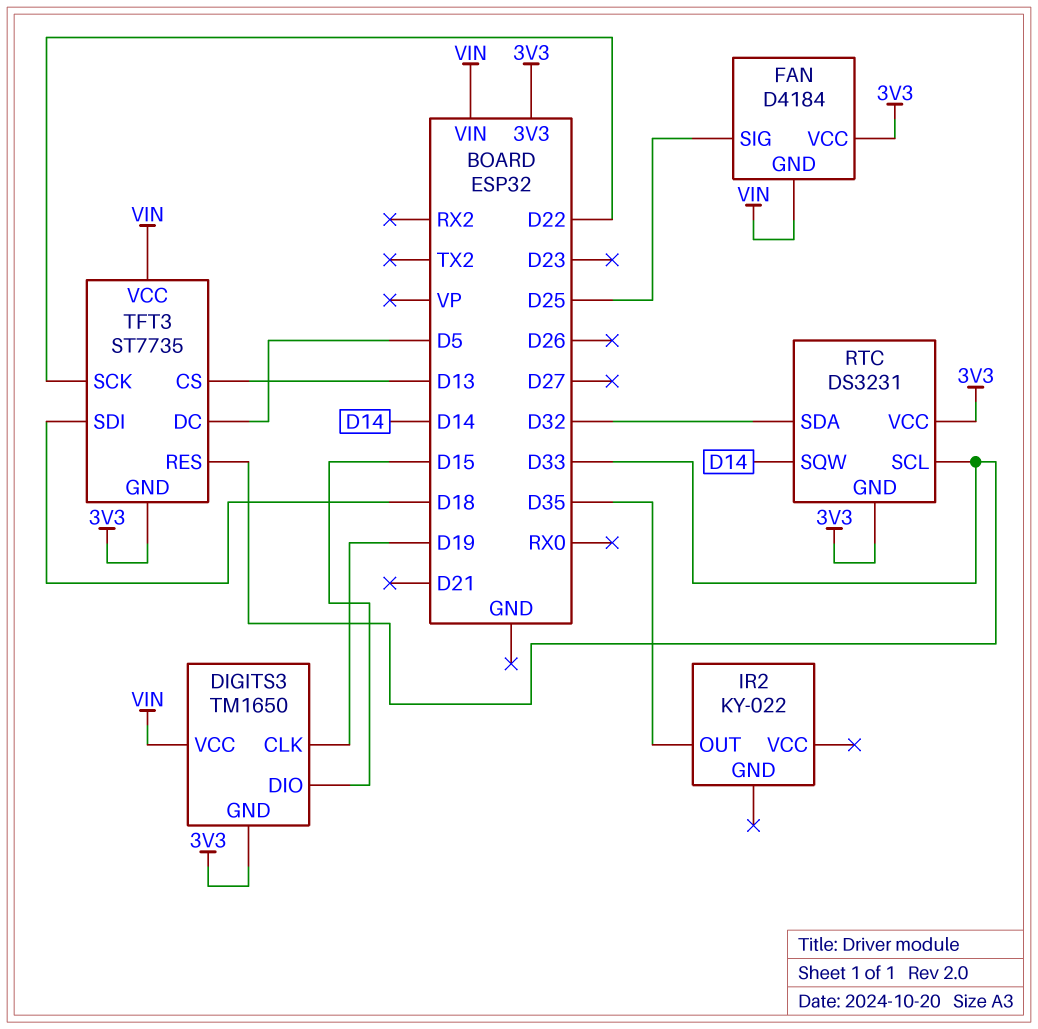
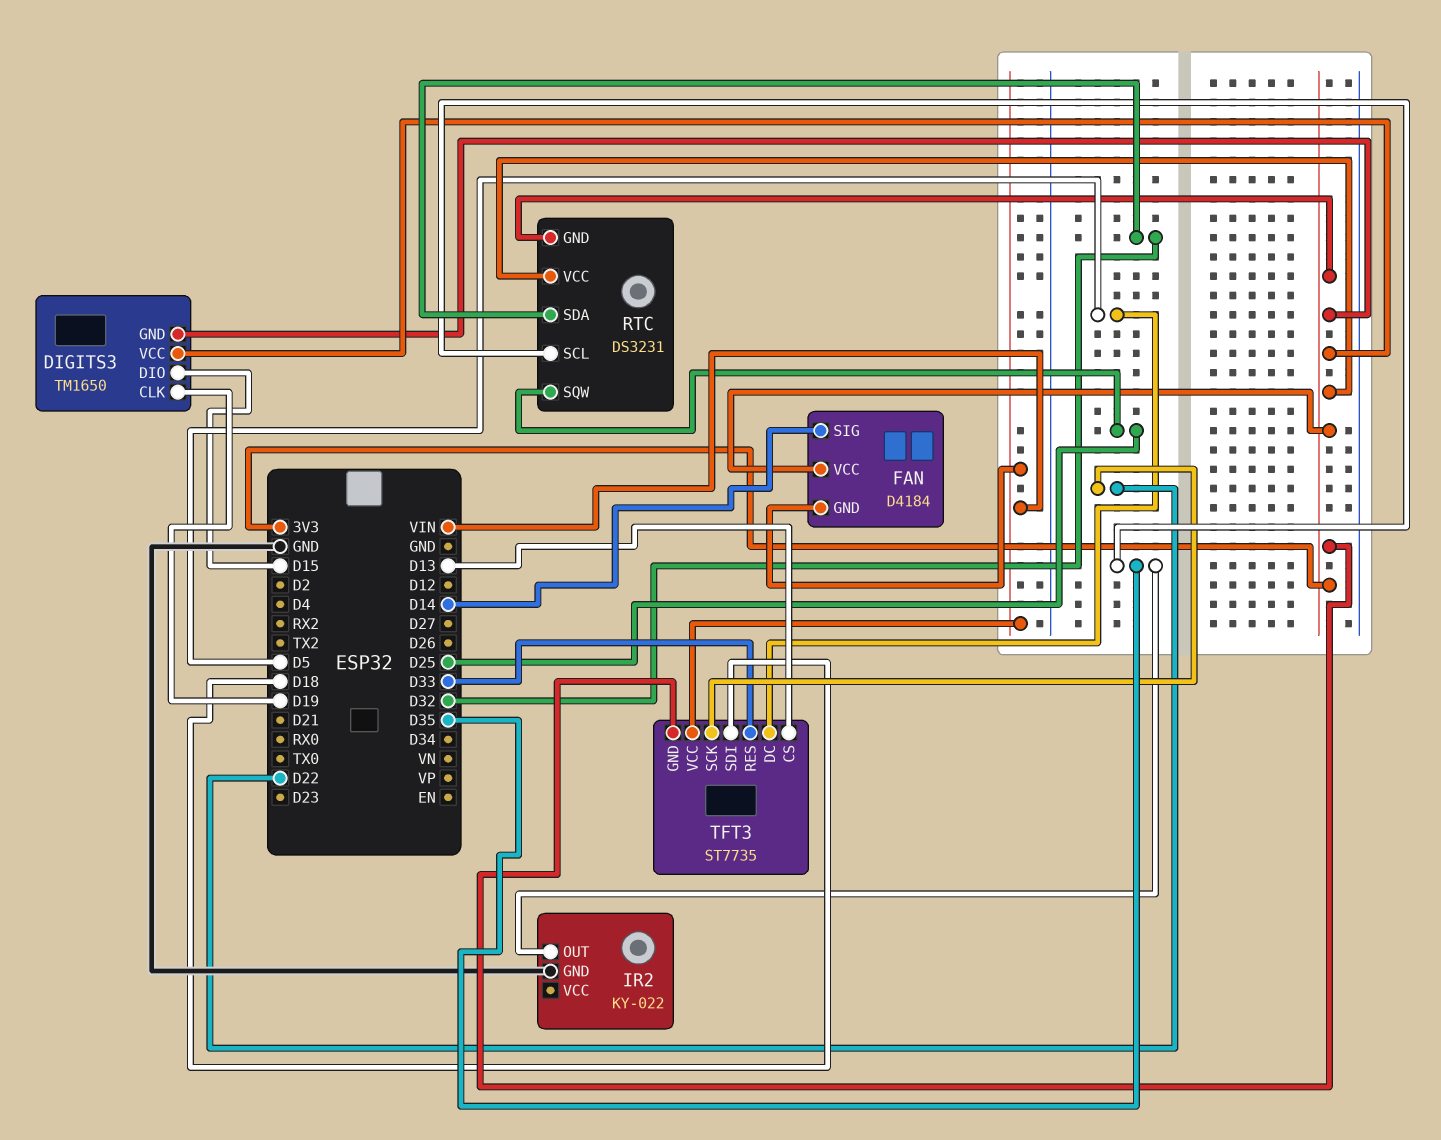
DIGITS3 pin VCC: VIN -> 3V3
FAN pin SIG: D25 -> D14
IR2 pin GND: none -> GND
RTC pin SCL: D33 -> D35
RTC pin SQW: D14 -> D25

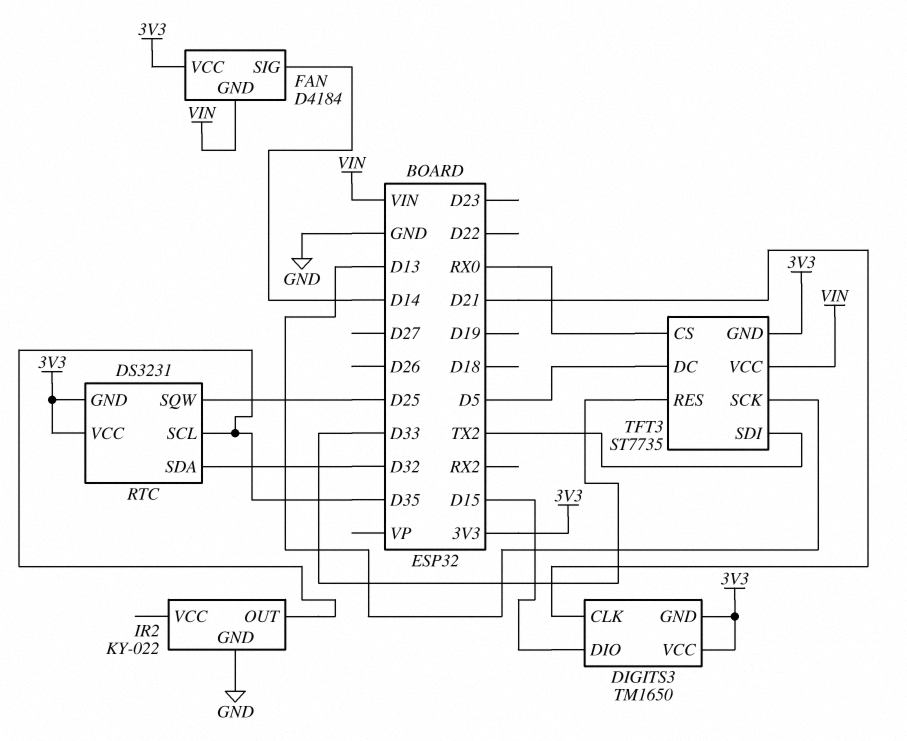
DIGITS3 pin CLK: D19 -> D21
TFT3 pin CS: D13 -> RX0
TFT3 pin SCK: D22 -> D13
TFT3 pin SDI: D18 -> TX2

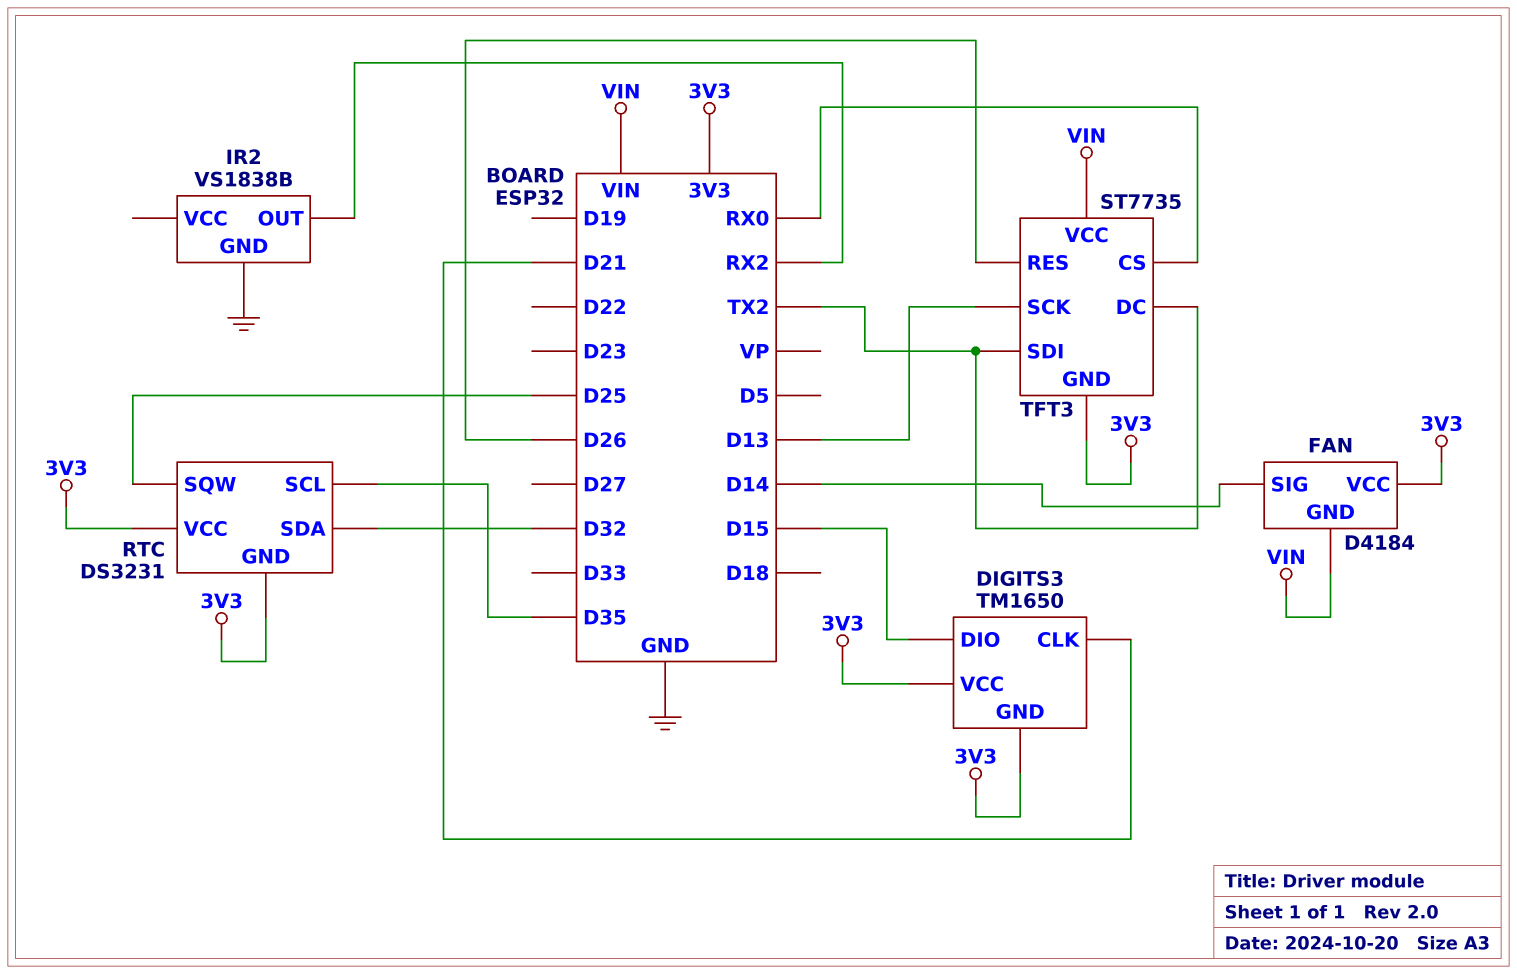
IR2: KY-022 -> VS1838B
IR2 pin OUT: D35 -> RX2
TFT3 pin DC: D5 -> TX2
TFT3 pin RES: D33 -> D26

